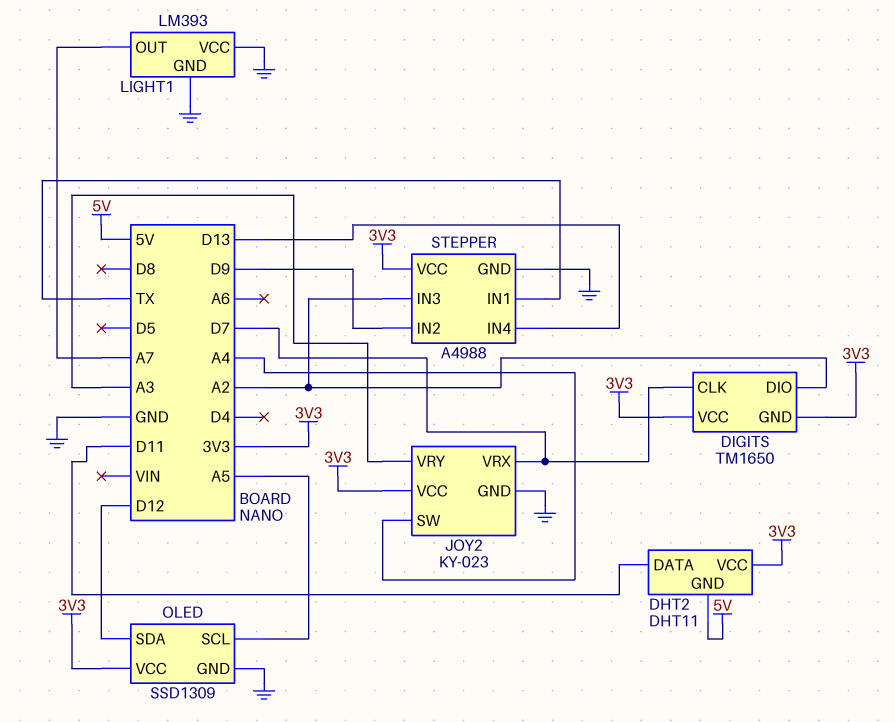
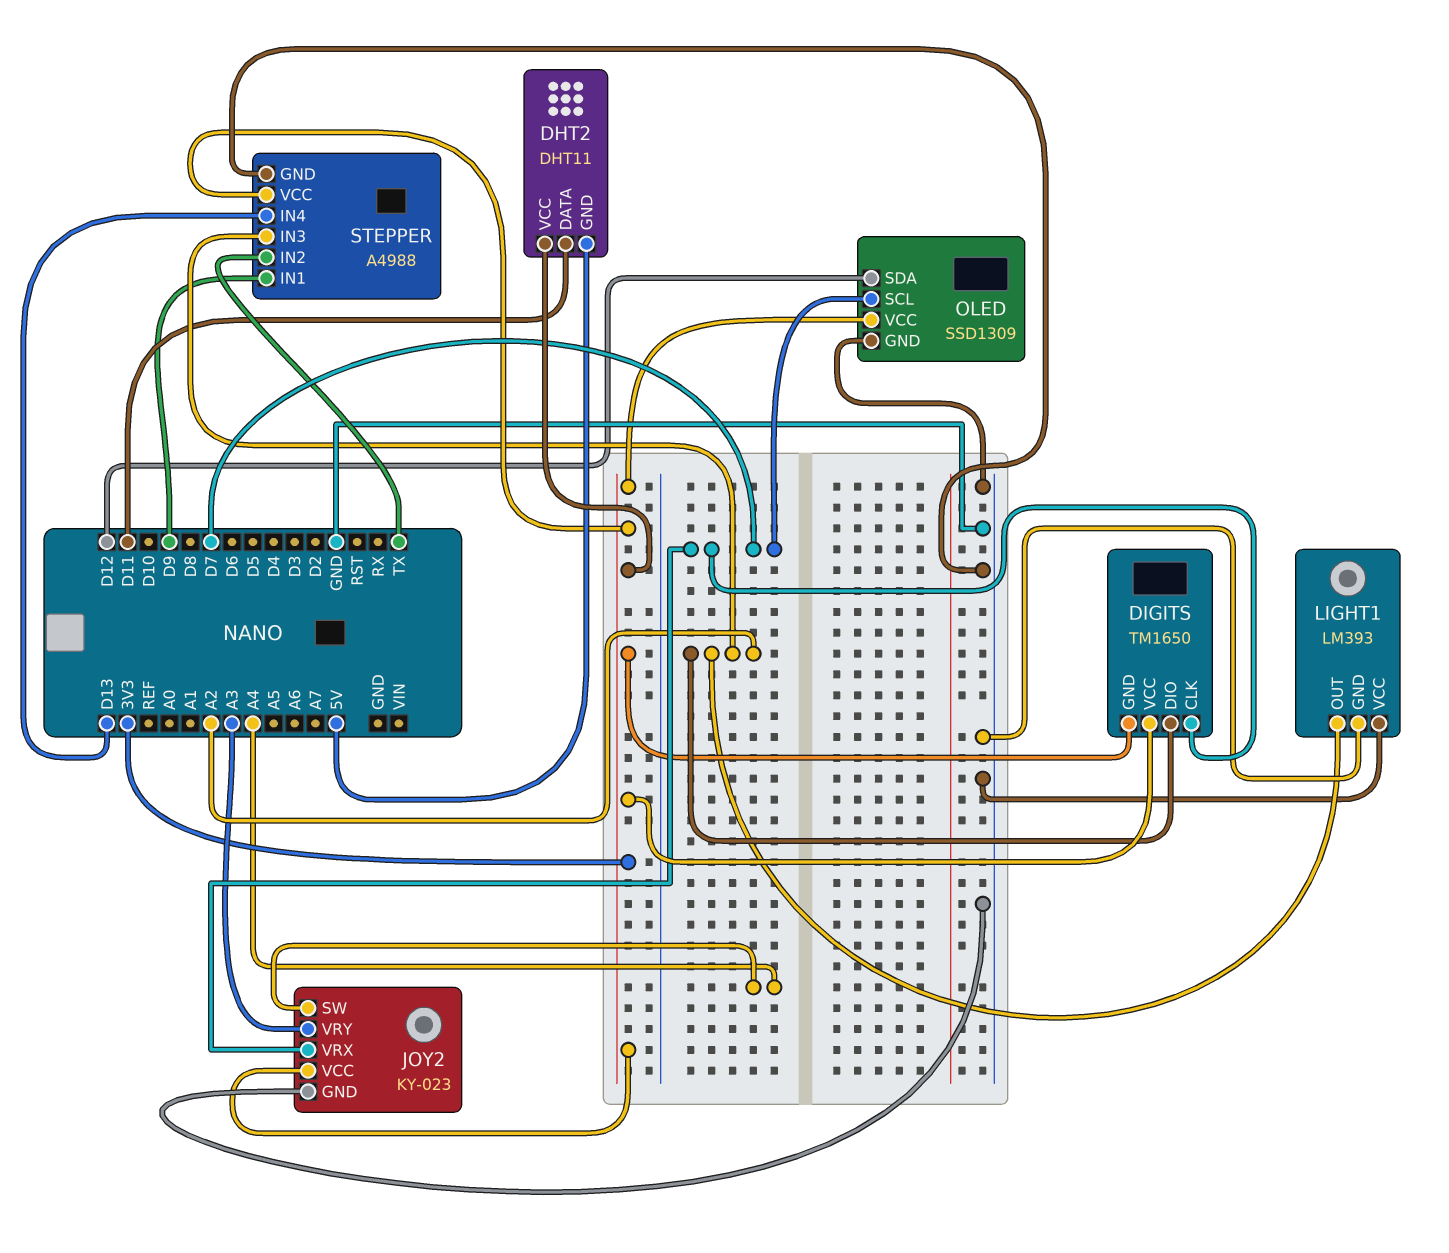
LIGHT1 pin OUT: A7 -> A2
OLED pin SCL: A5 -> D7
STEPPER pin IN1: TX -> D9
STEPPER pin IN2: D9 -> TX

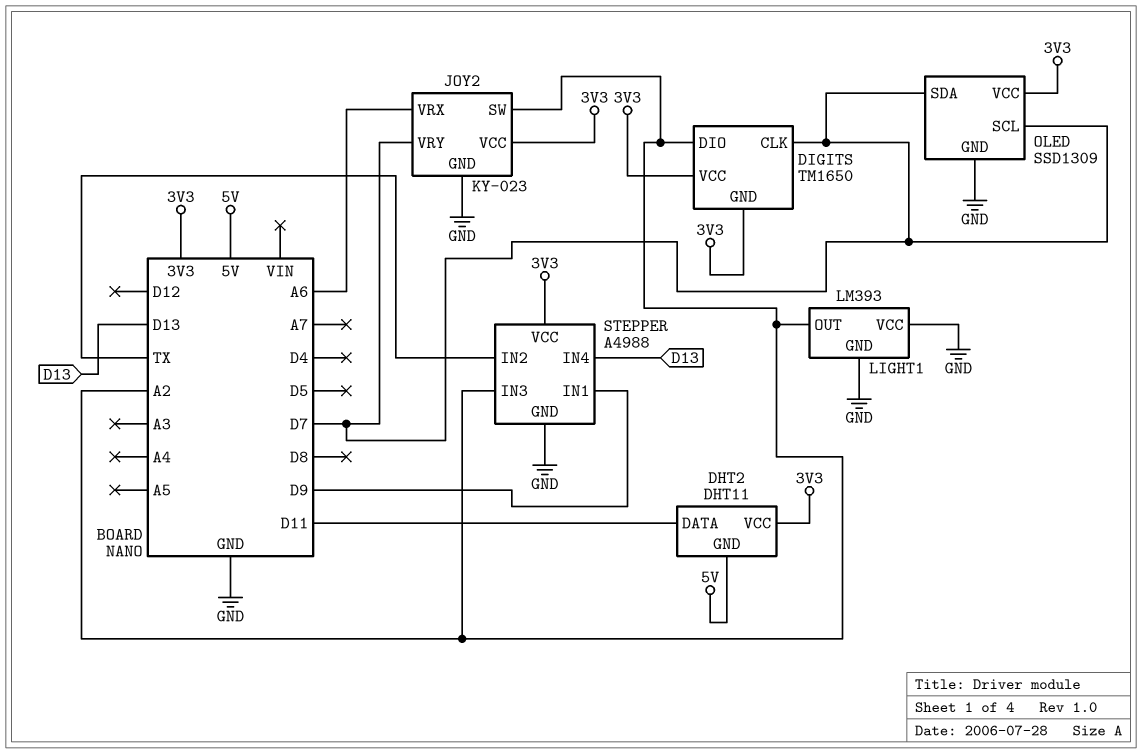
JOY2 pin SW: A4 -> A2
JOY2 pin VRX: D7 -> A6
JOY2 pin VRY: A3 -> D7
OLED pin SDA: D12 -> D7

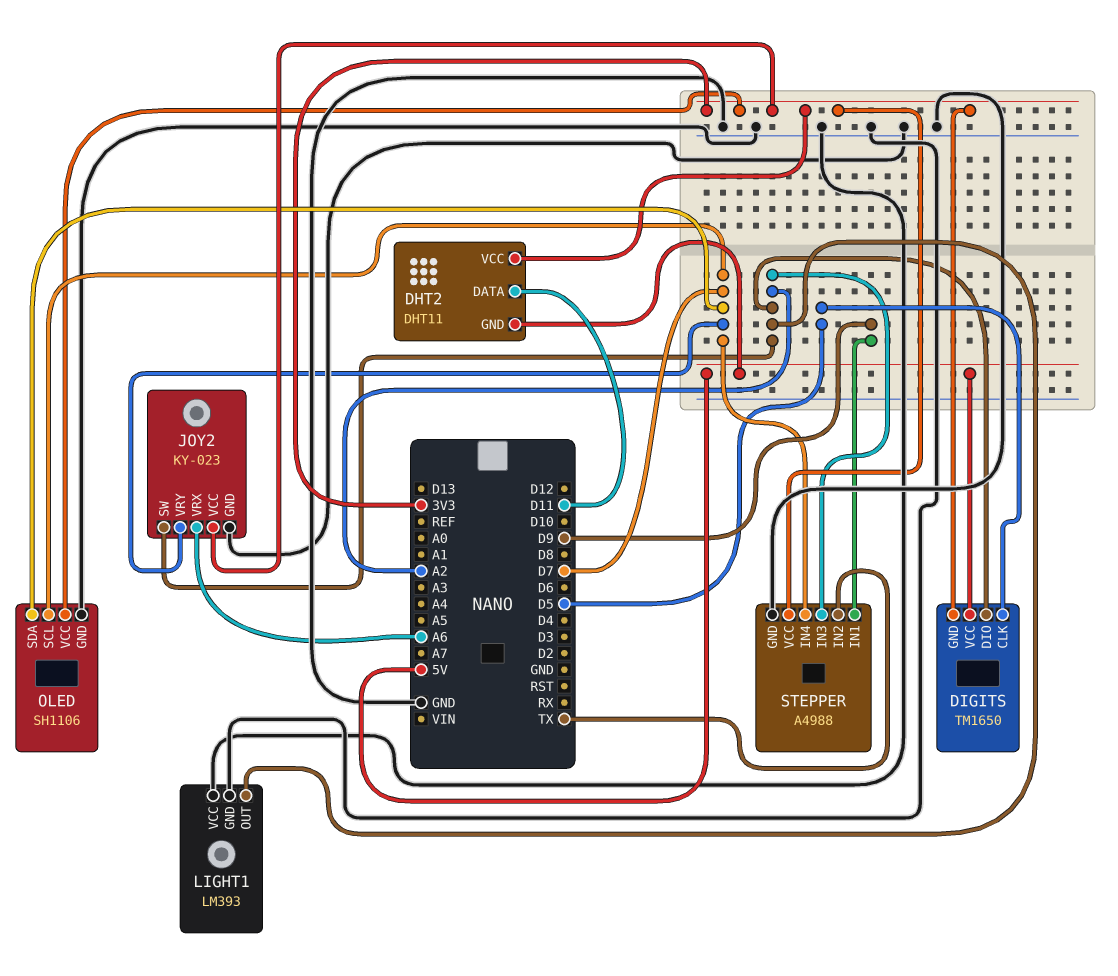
DIGITS pin CLK: D7 -> D5
DIGITS pin VCC: 3V3 -> 5V
OLED: SSD1309 -> SH1106
STEPPER pin IN4: D13 -> D7

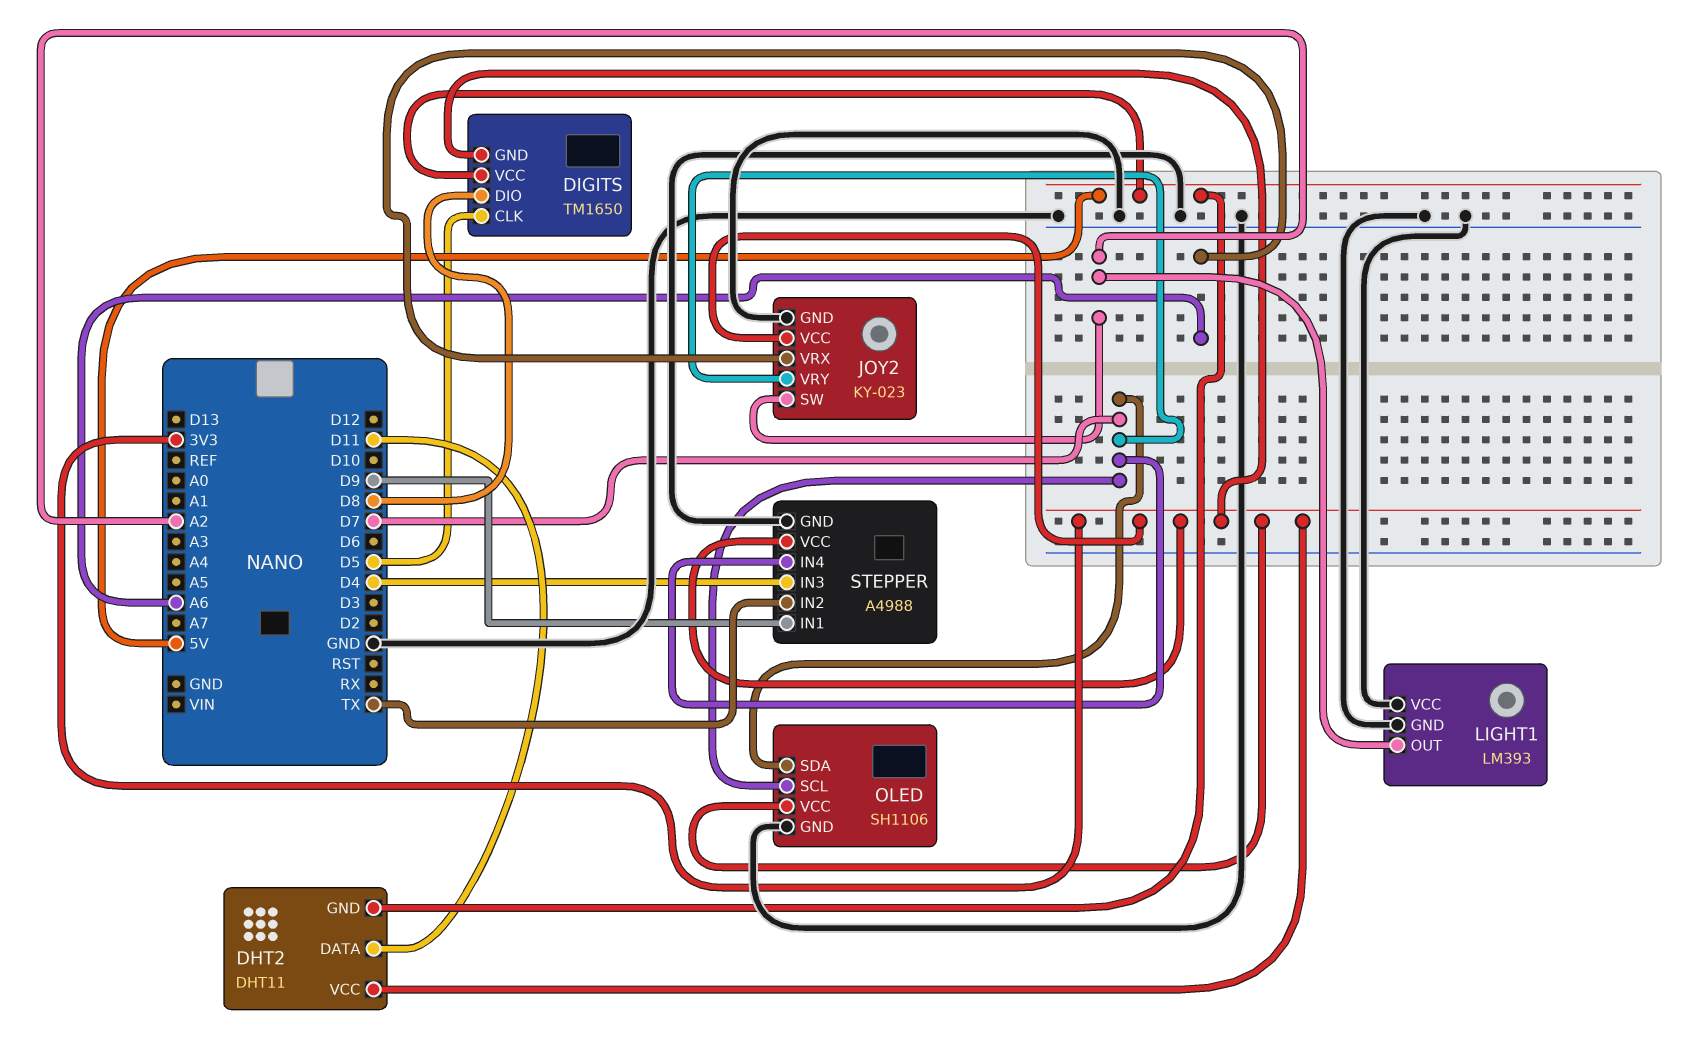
DIGITS pin DIO: A2 -> D8
STEPPER pin IN3: A2 -> D4

